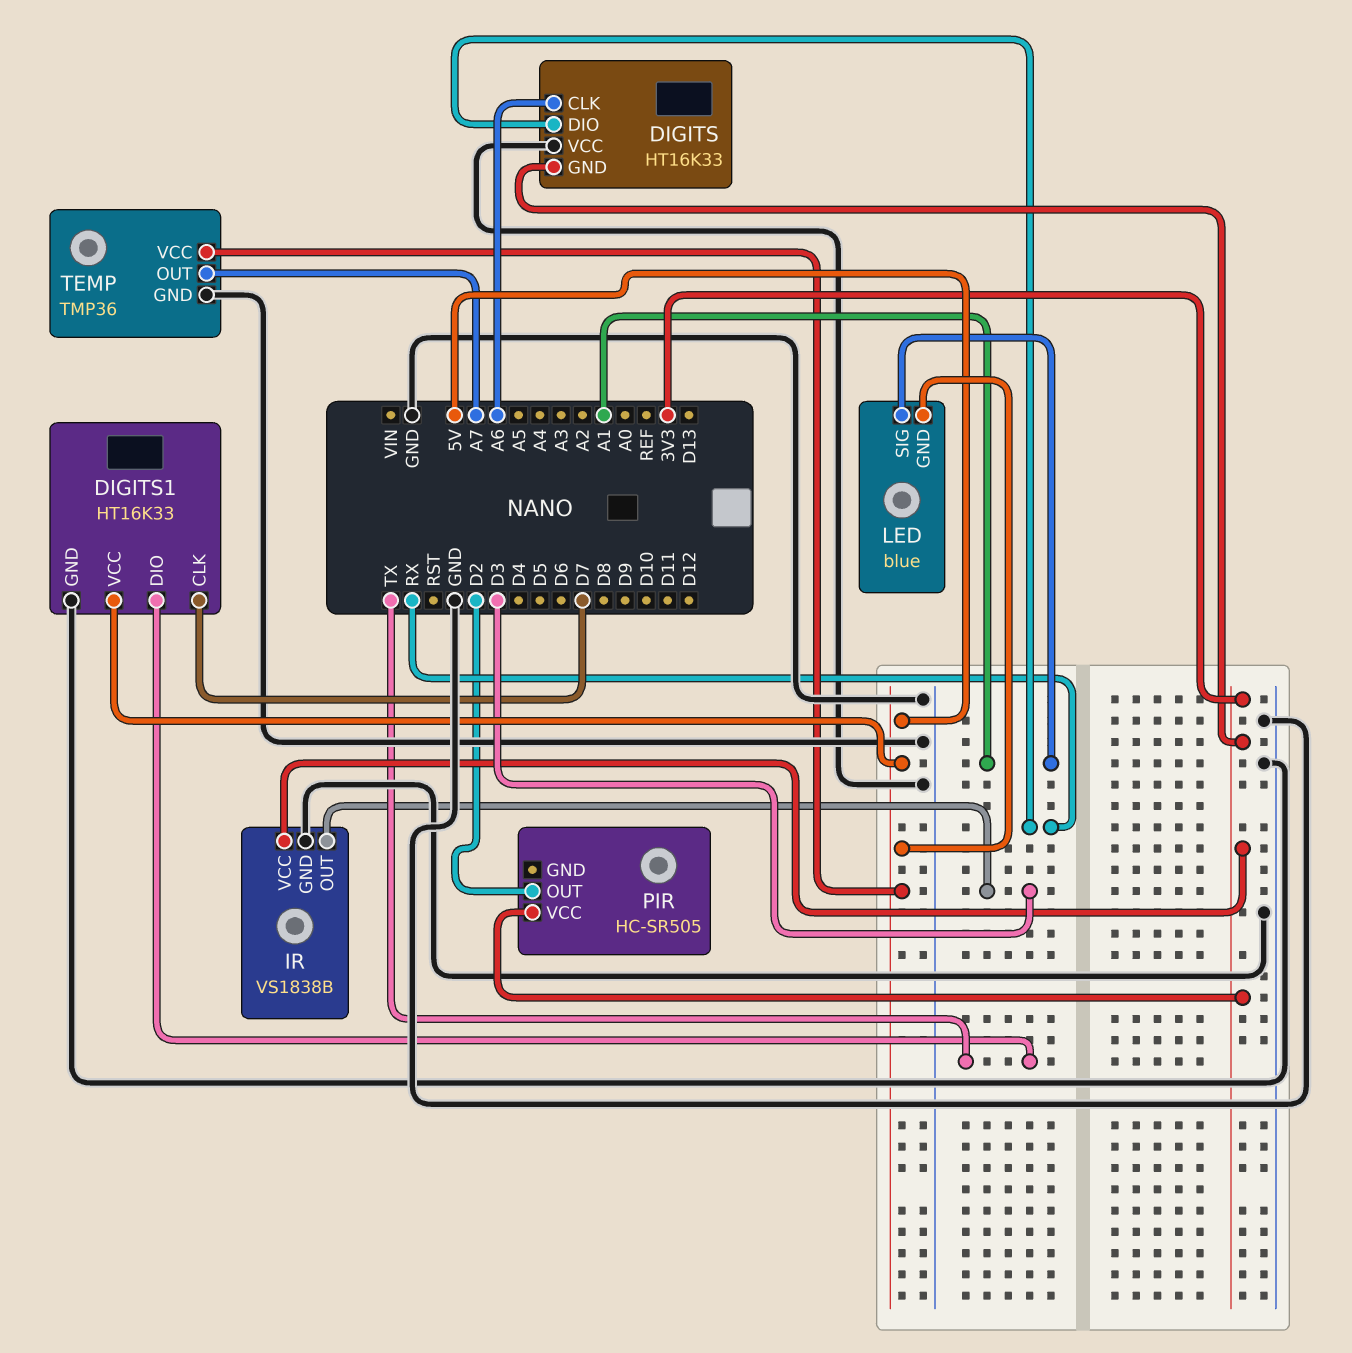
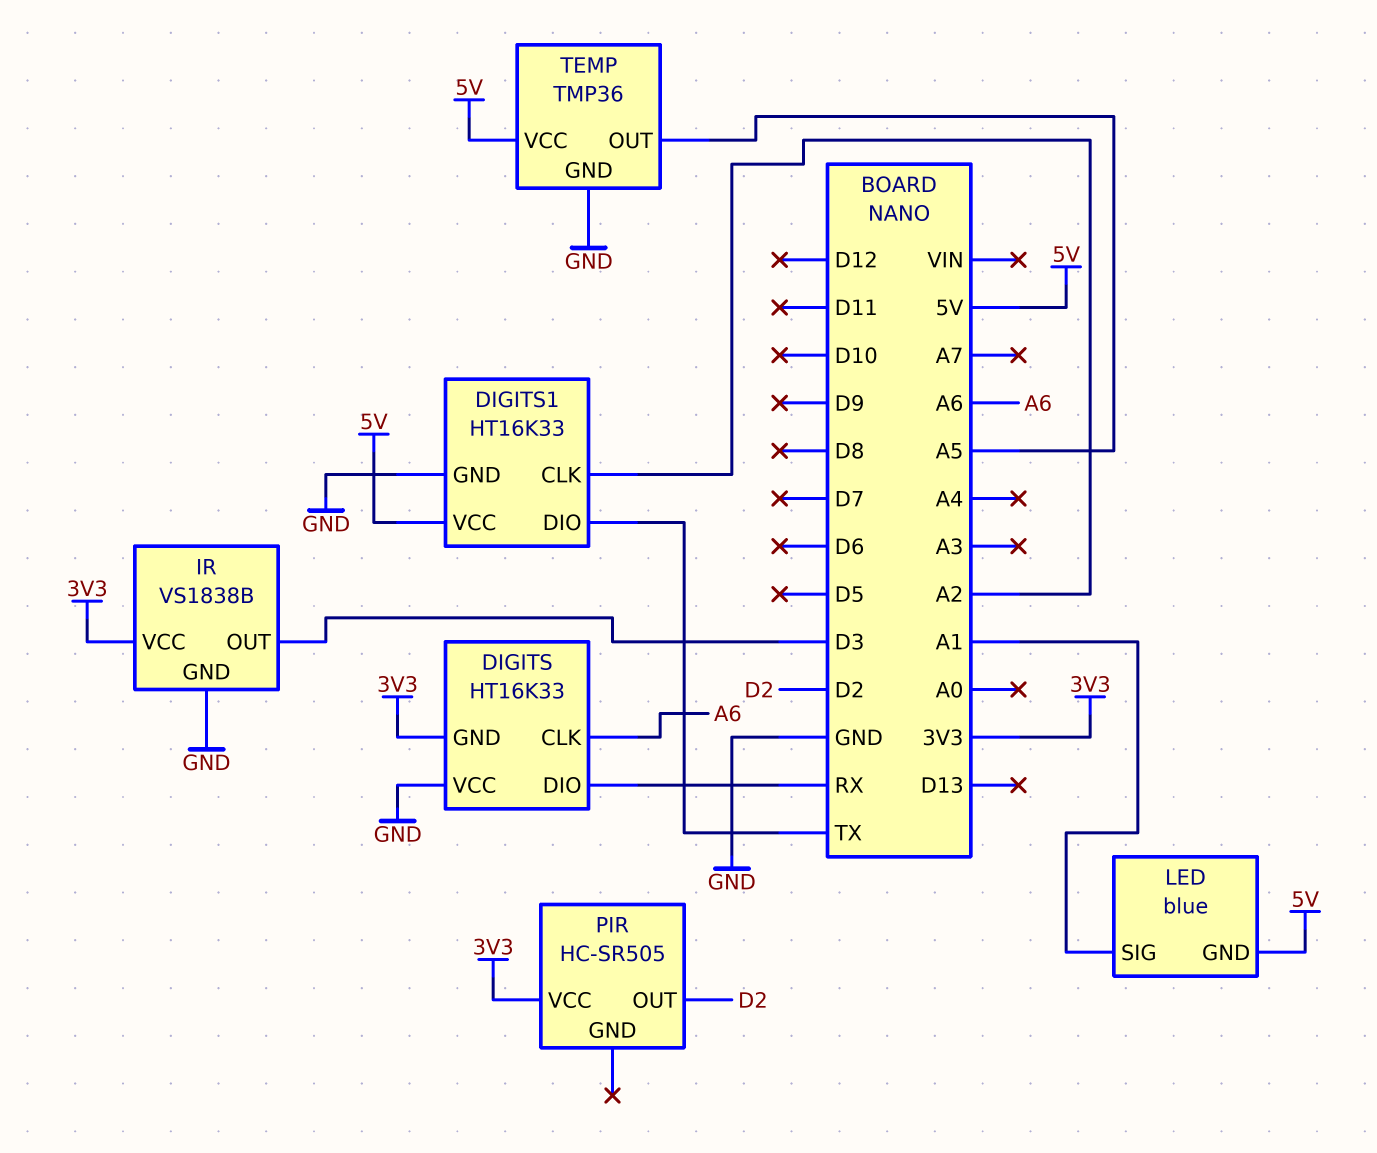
DIGITS1 pin CLK: D7 -> A2
TEMP pin OUT: A7 -> A5

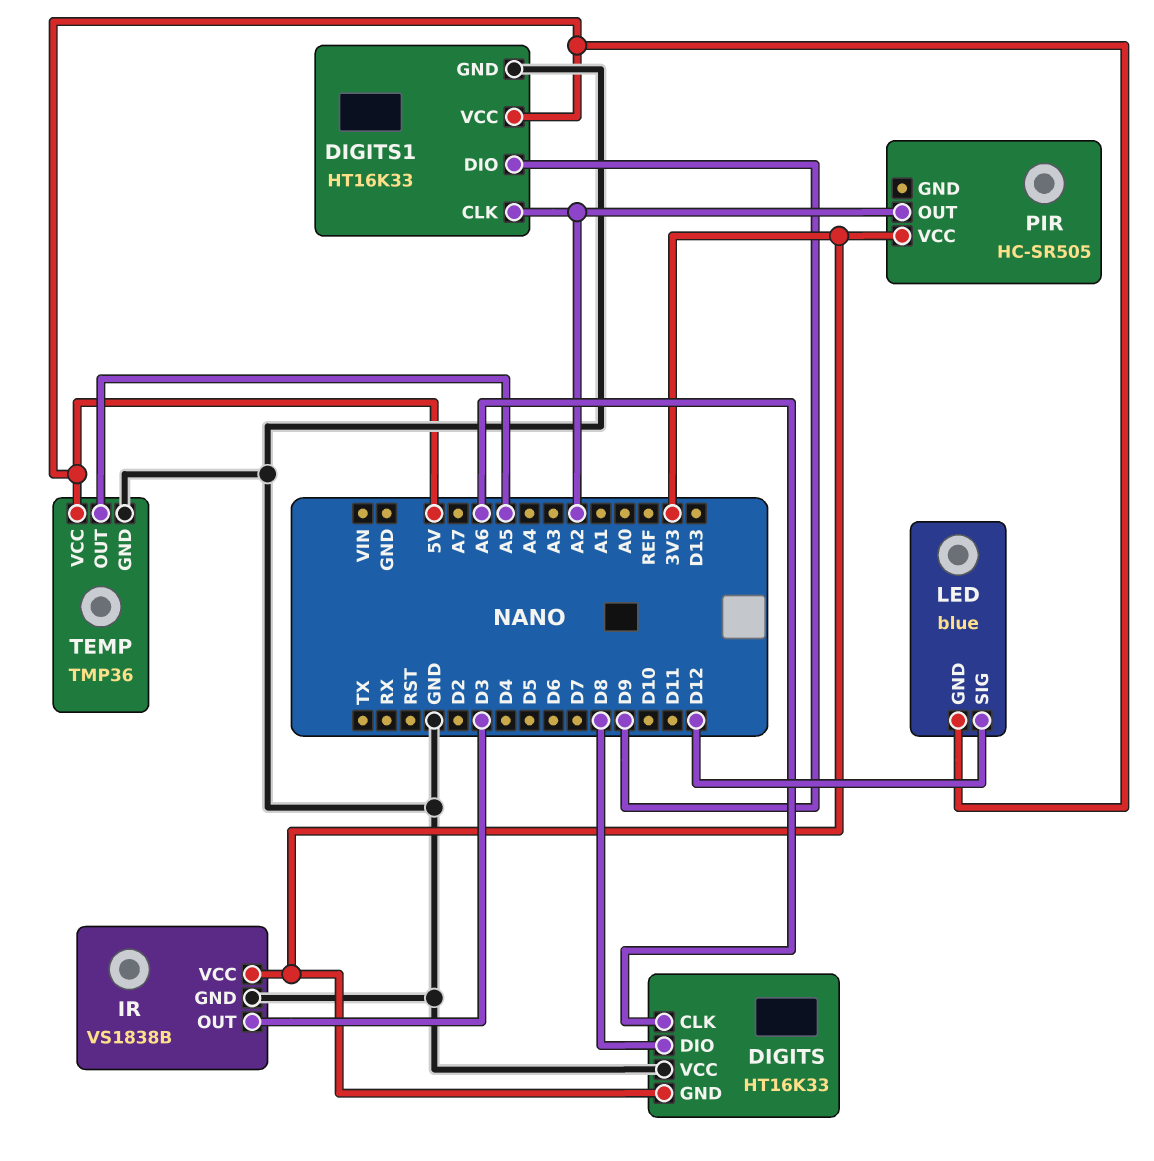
DIGITS pin DIO: RX -> D8
DIGITS1 pin DIO: TX -> D9
LED pin SIG: A1 -> D12
PIR pin OUT: D2 -> A2

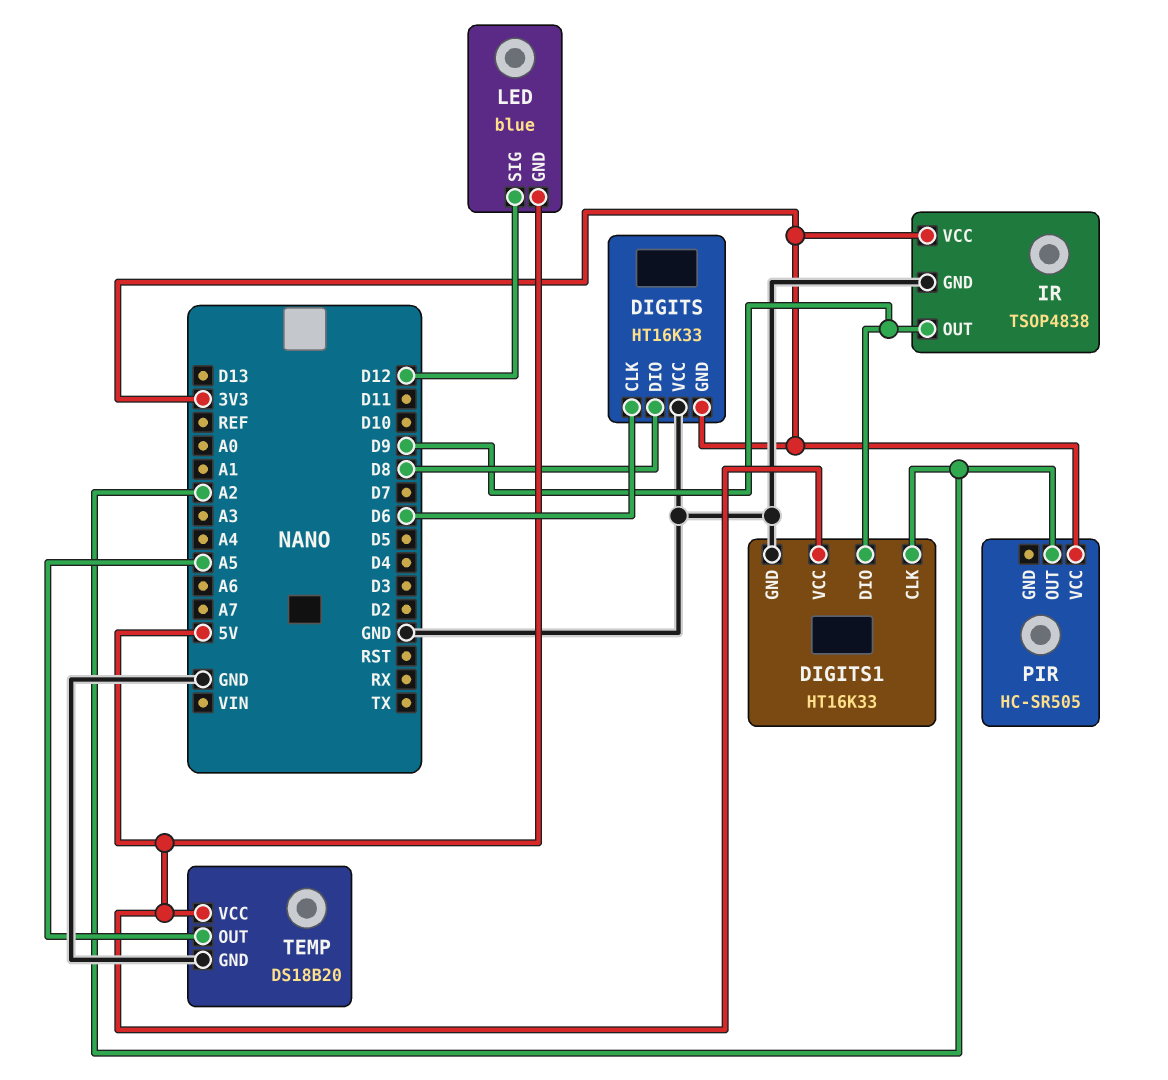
DIGITS pin CLK: A6 -> D6
IR: VS1838B -> TSOP4838
IR pin OUT: D3 -> D9
TEMP: TMP36 -> DS18B20

